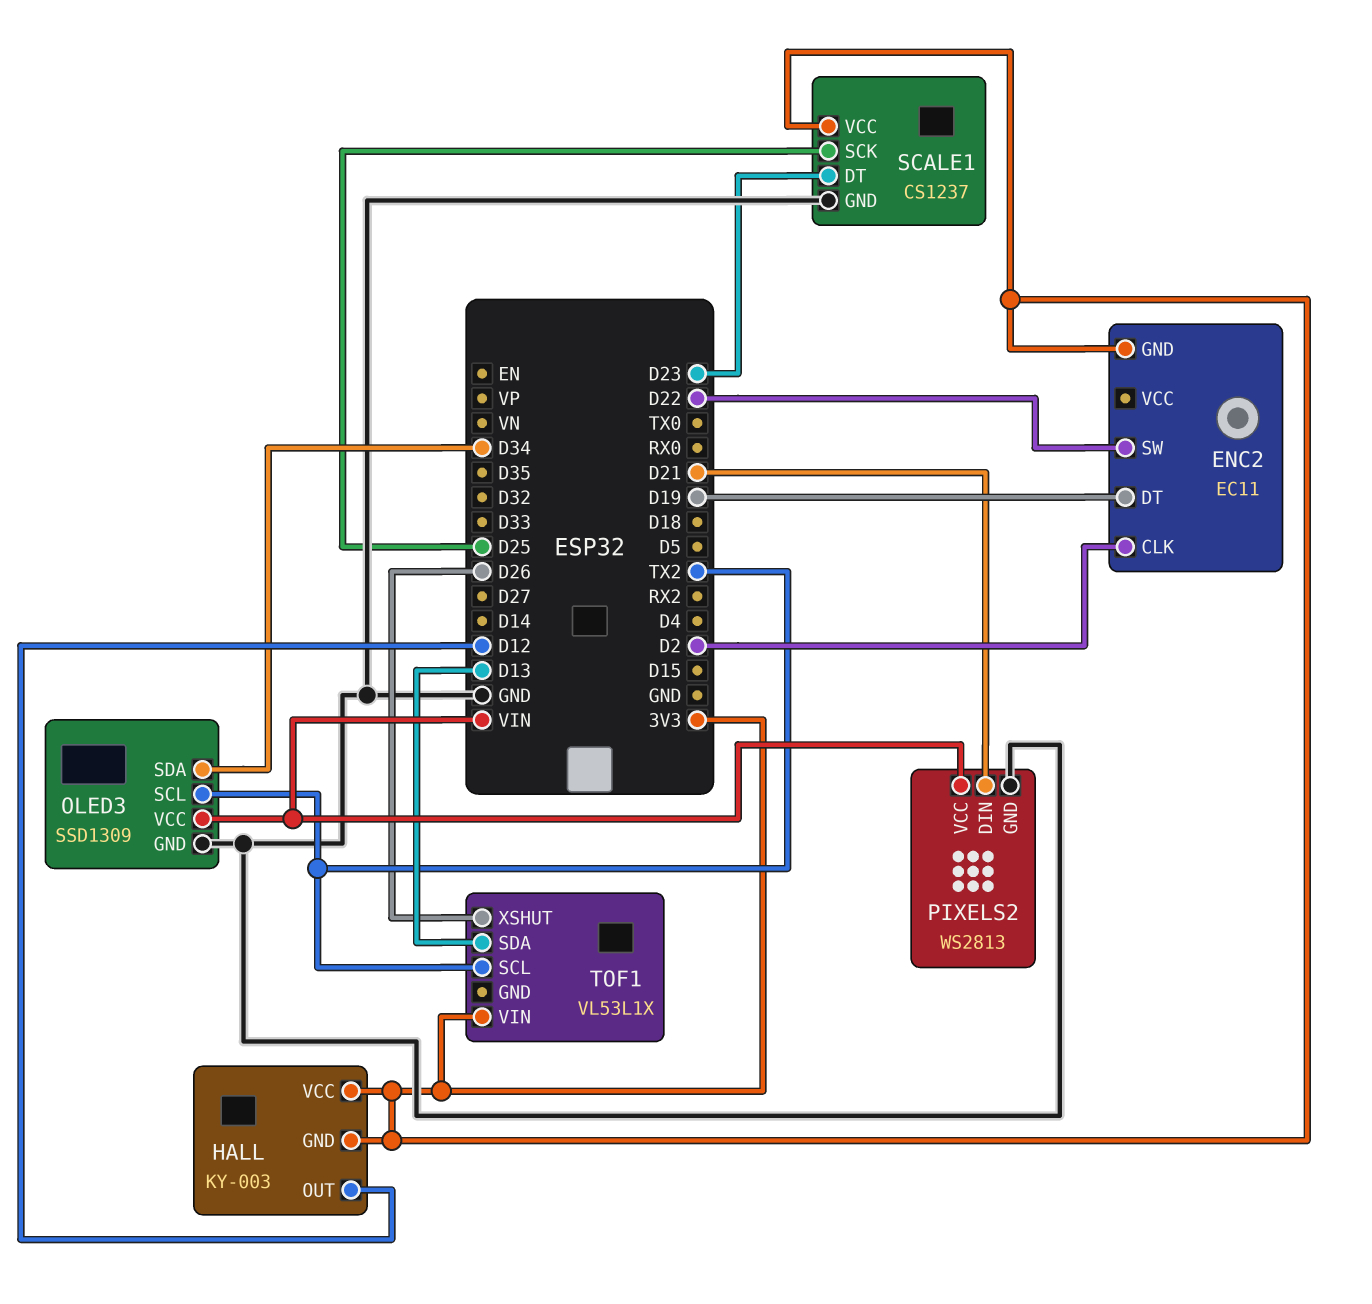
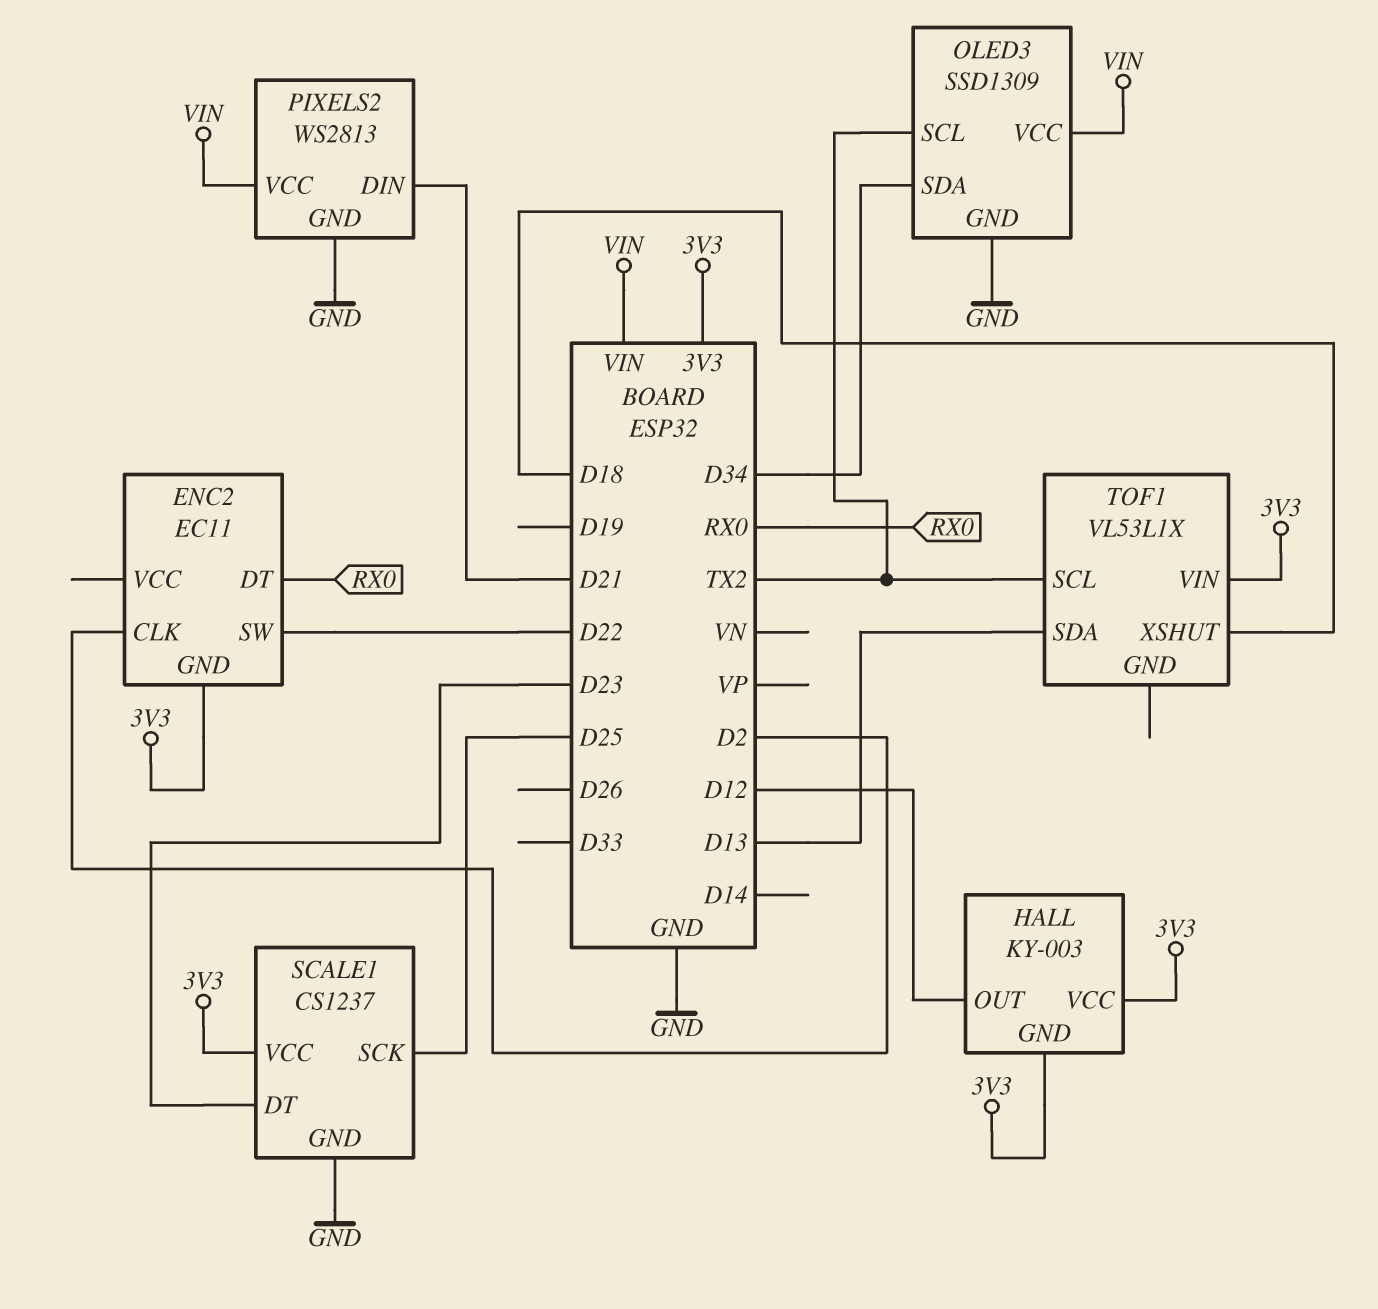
ENC2 pin DT: D19 -> RX0
TOF1 pin XSHUT: D26 -> D18

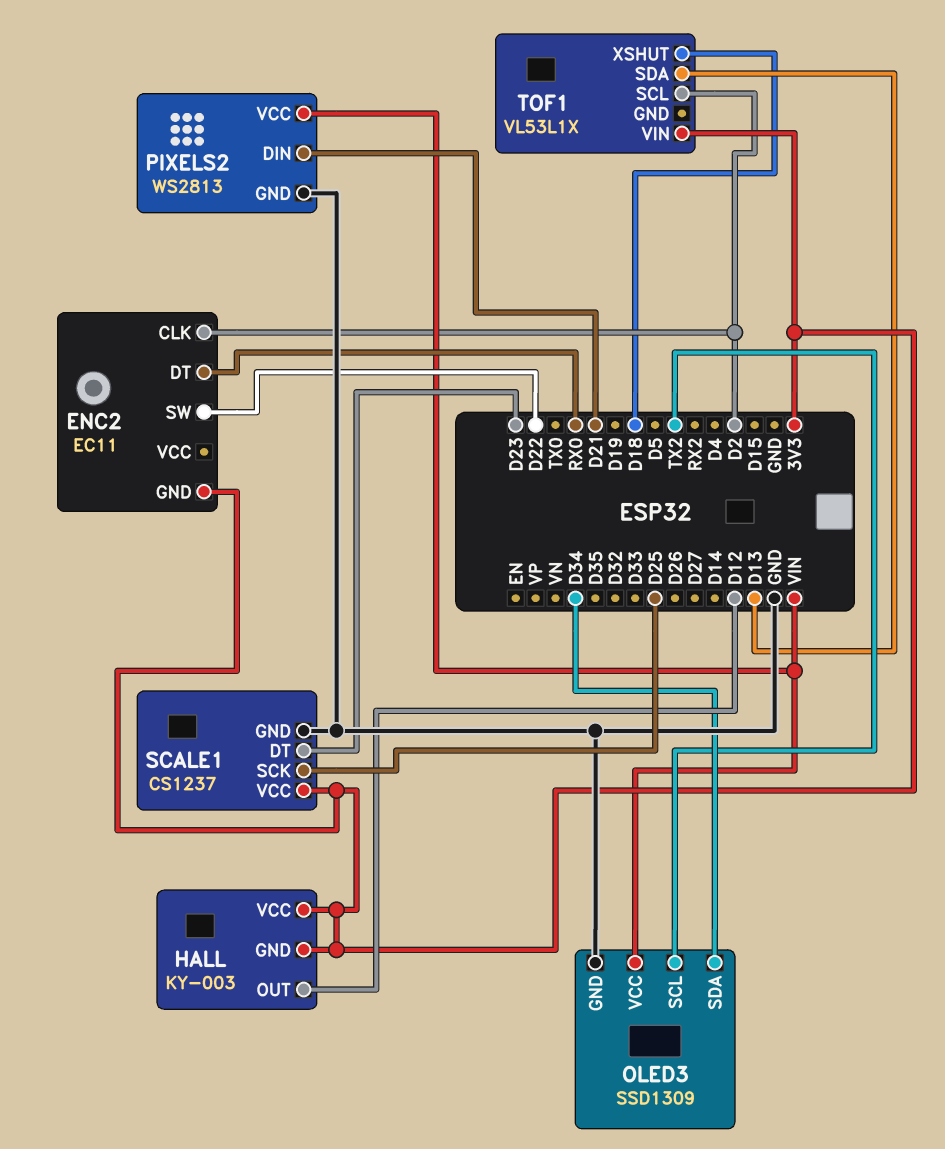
TOF1 pin SCL: TX2 -> D2

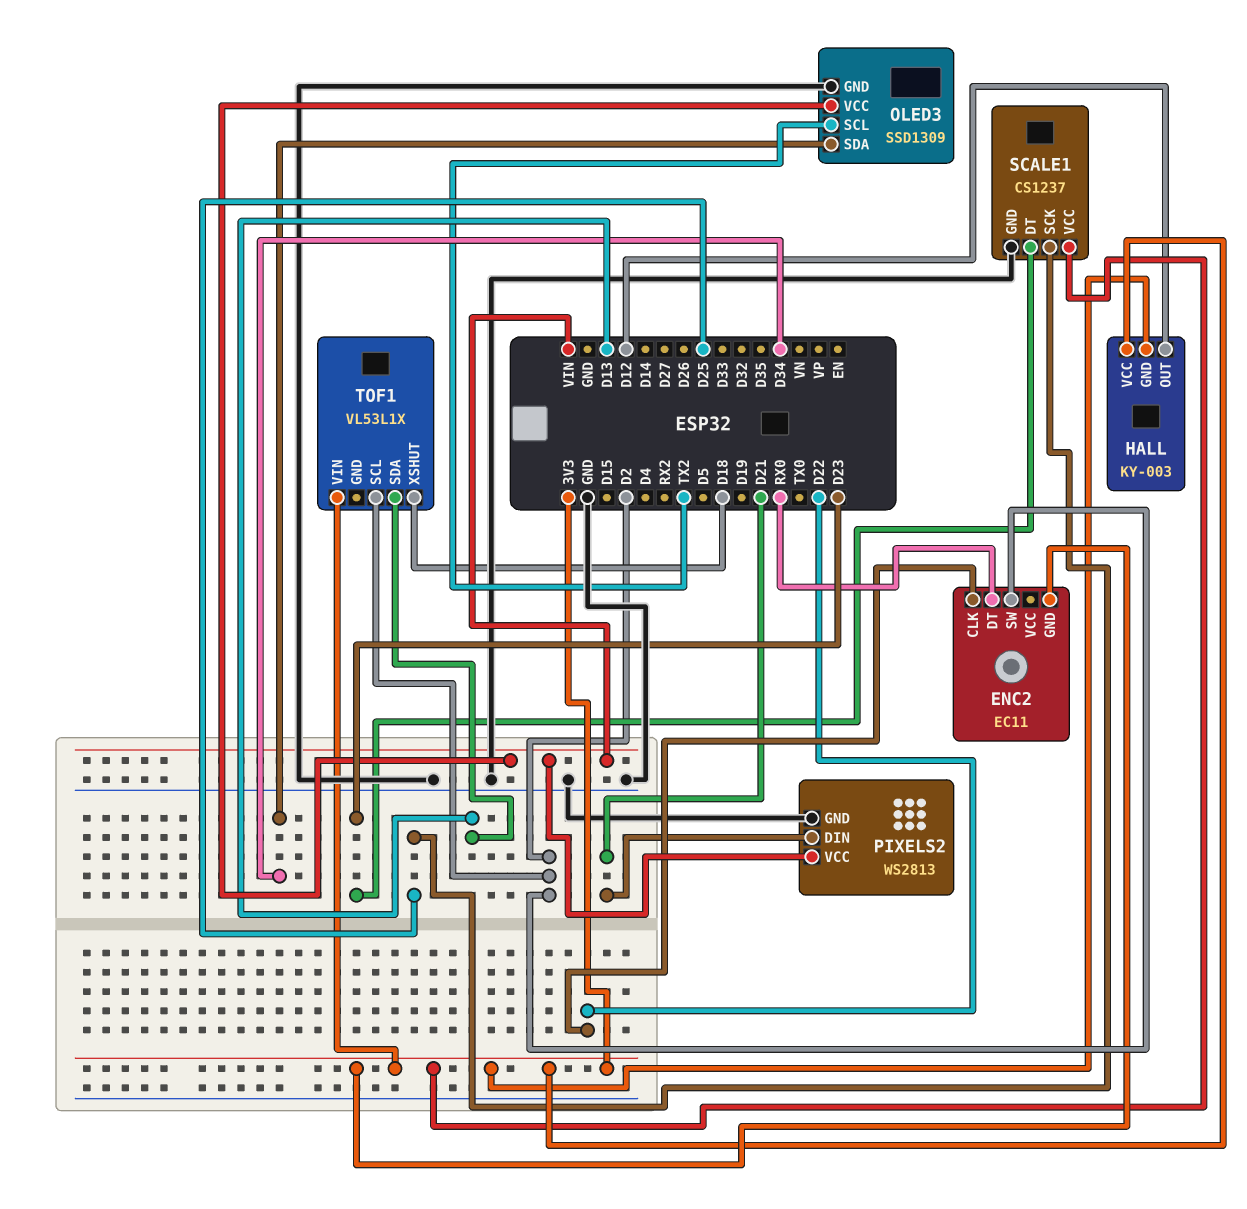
ENC2 pin CLK: D2 -> D22
ENC2 pin SW: D22 -> D2

